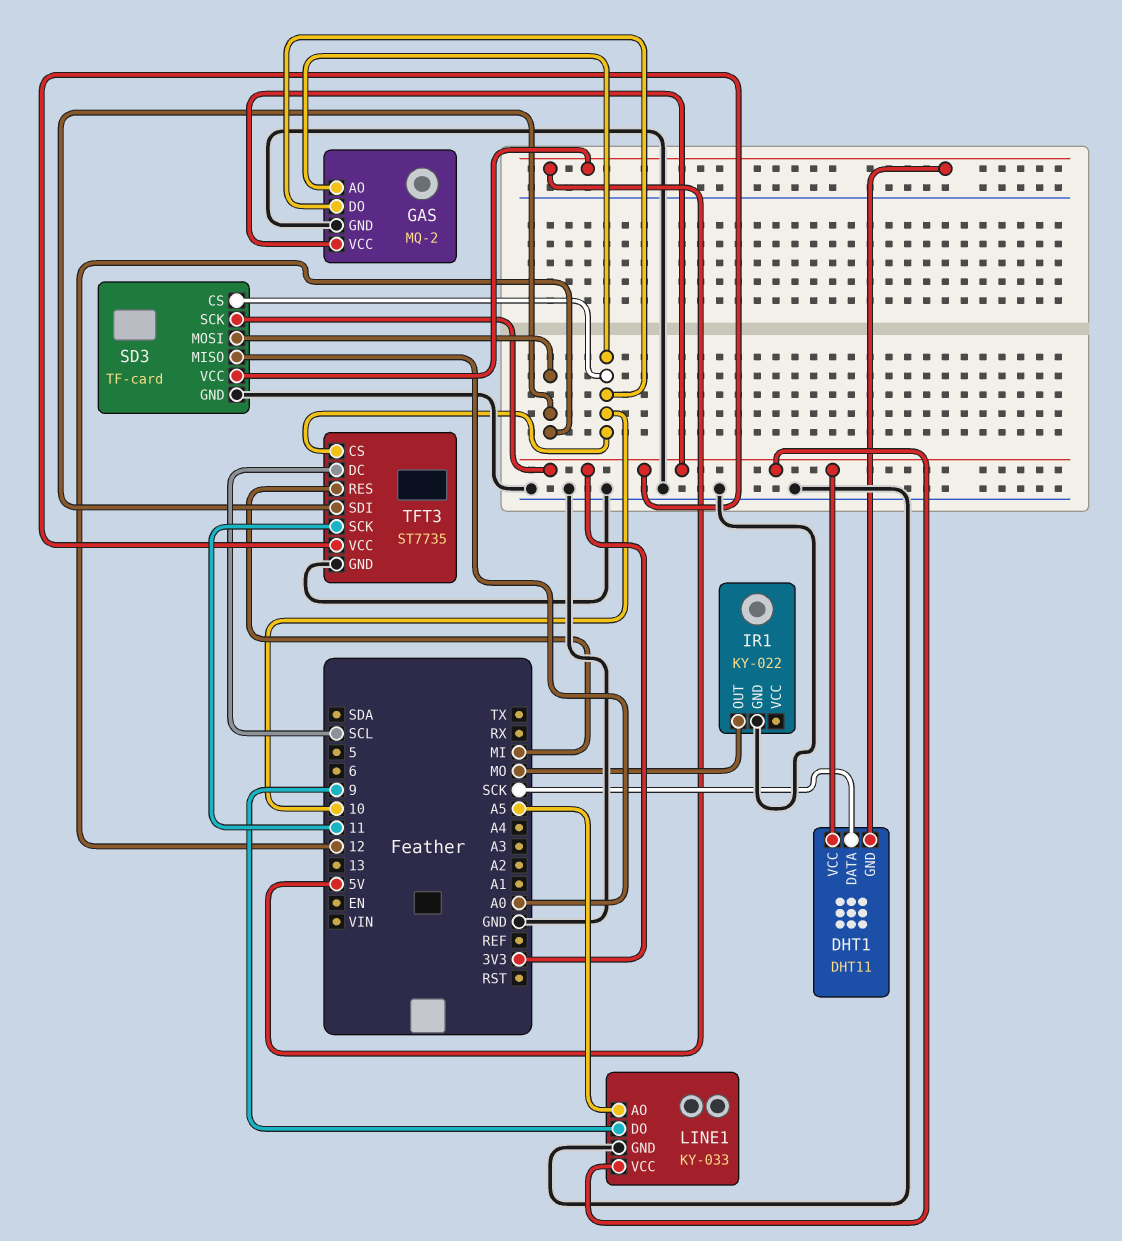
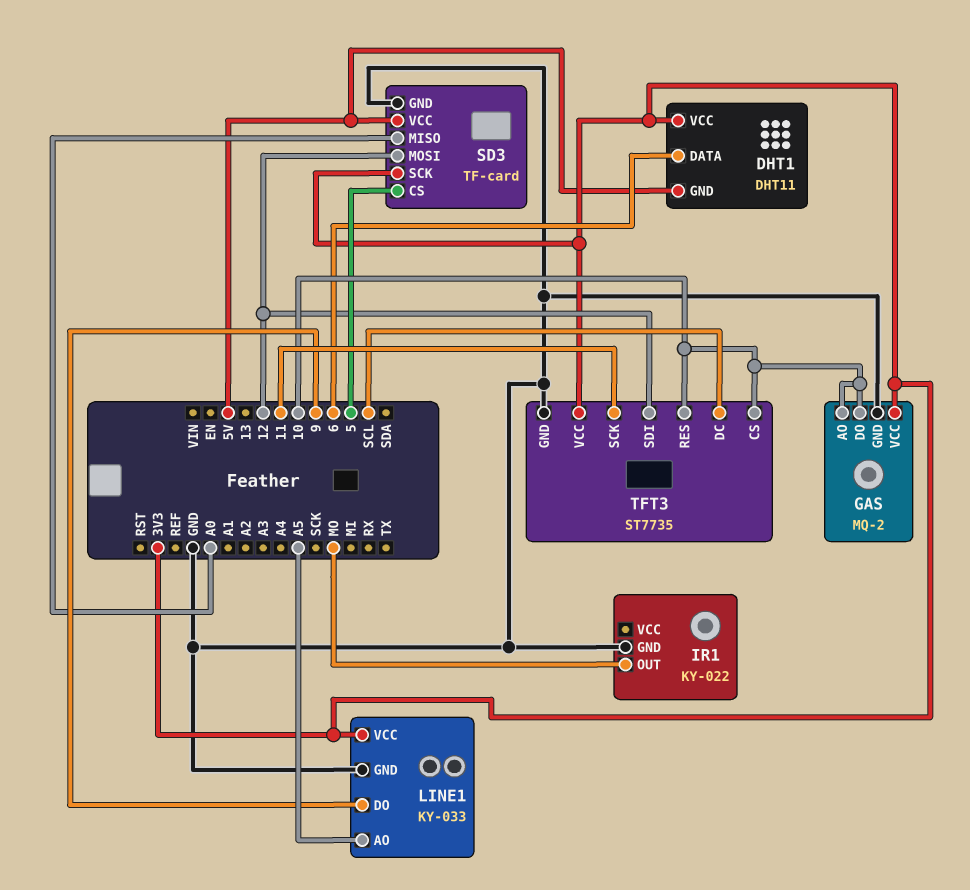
DHT1 pin DATA: SCK -> 6
SD3 pin CS: 10 -> 5
TFT3 pin RES: MI -> 10

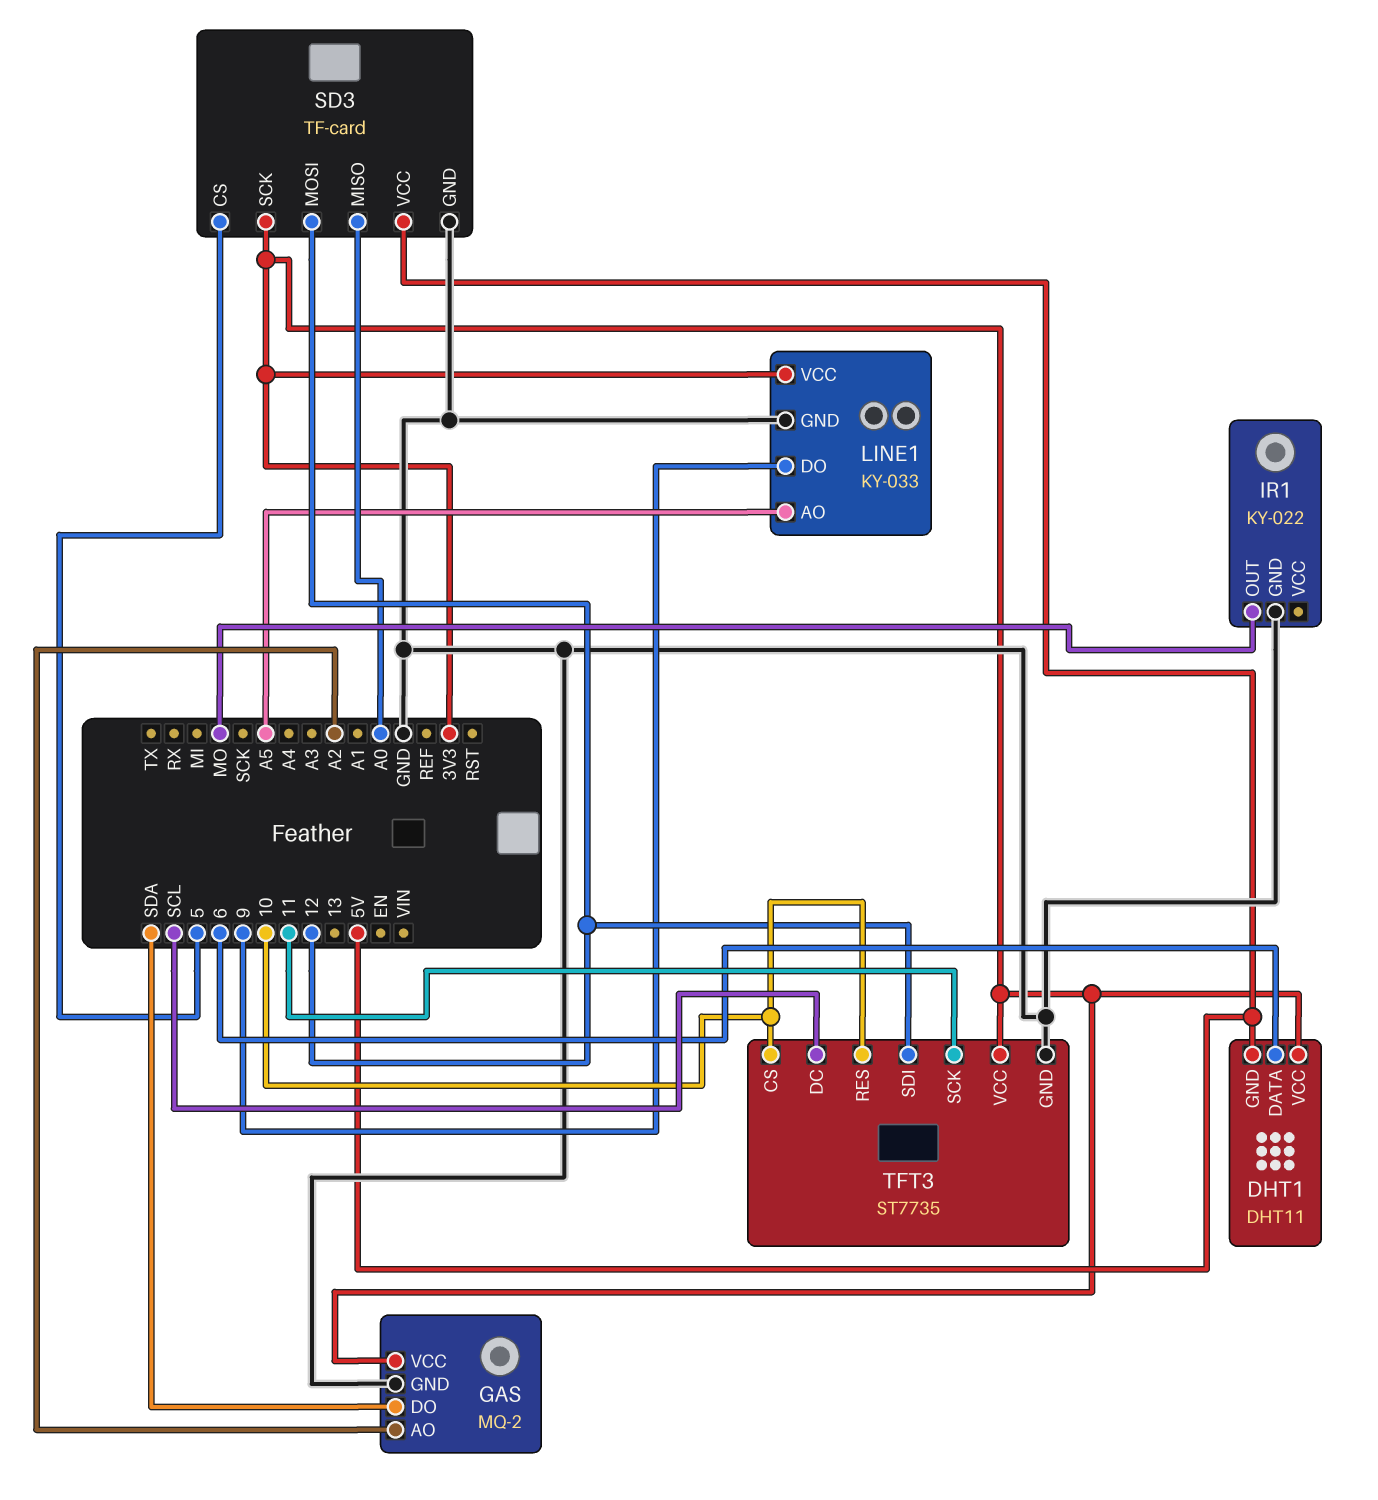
GAS pin AO: 10 -> A2
GAS pin DO: 10 -> SDA

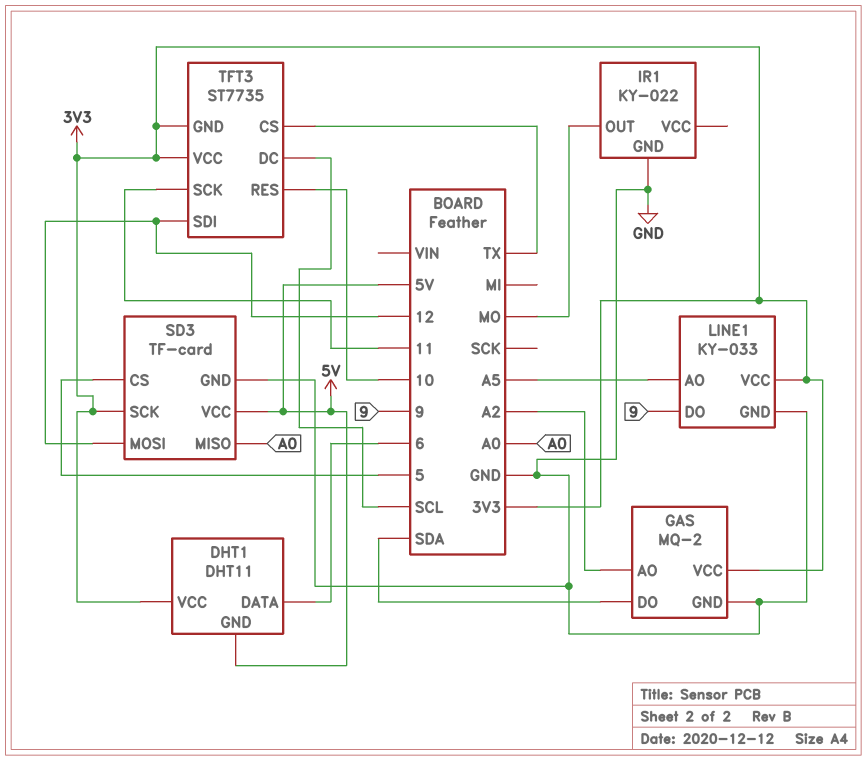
TFT3 pin CS: 10 -> TX
TFT3 pin GND: GND -> 3V3

